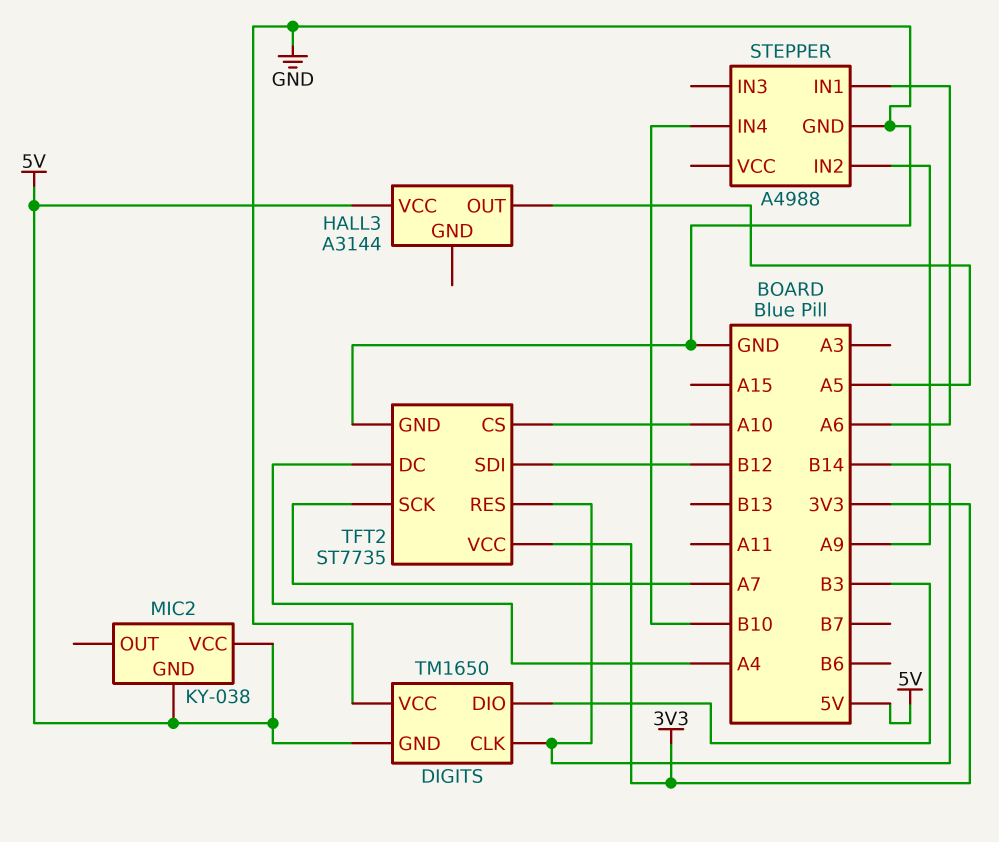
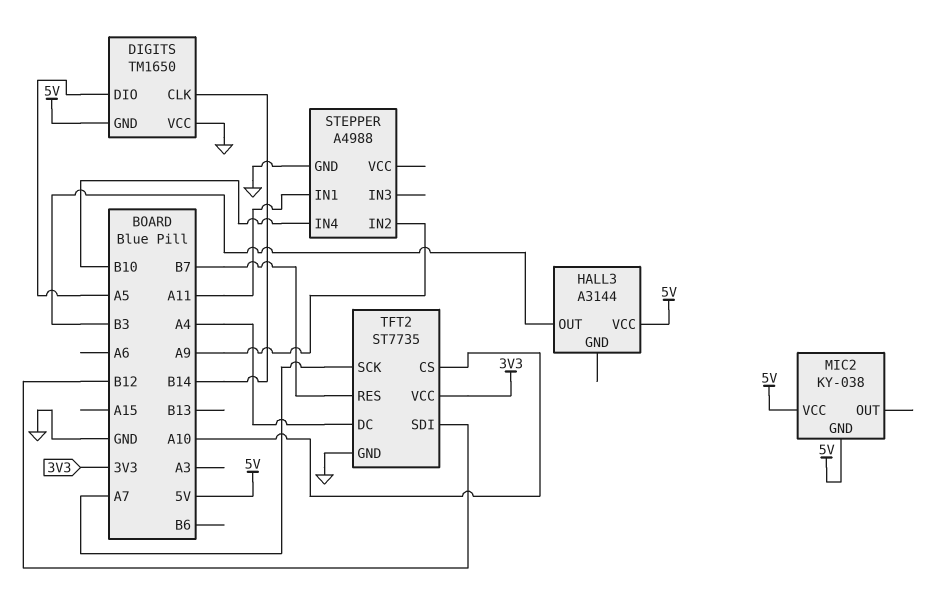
DIGITS pin DIO: B3 -> A5
HALL3 pin OUT: A5 -> B3
STEPPER pin IN1: A6 -> A11
TFT2 pin RES: B14 -> B7

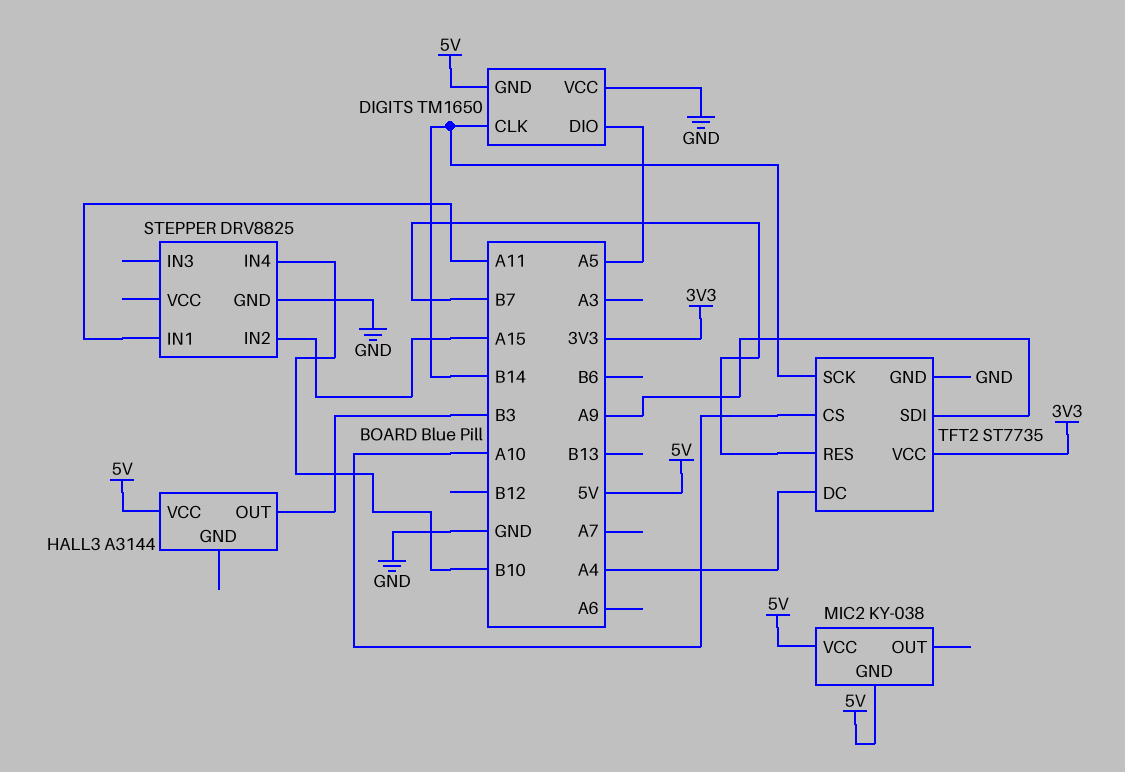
STEPPER: A4988 -> DRV8825
STEPPER pin IN2: A9 -> A15
TFT2 pin SCK: A7 -> B14
TFT2 pin SDI: B12 -> A9

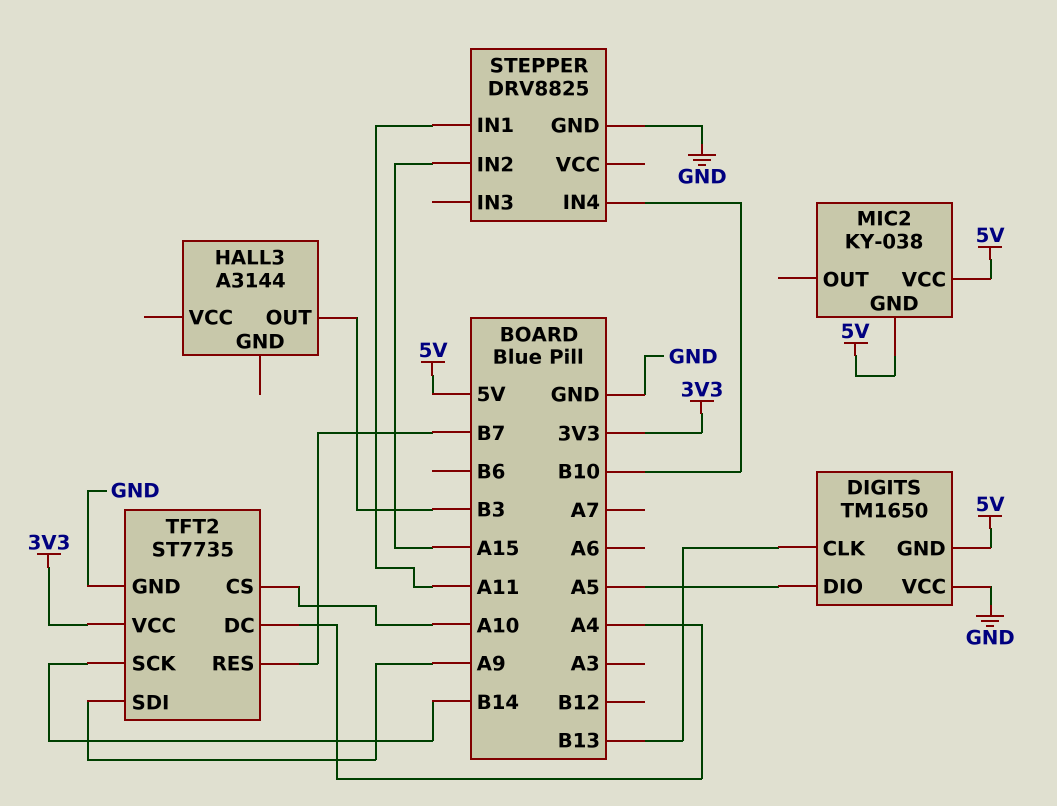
DIGITS pin CLK: B14 -> B13
HALL3 pin VCC: 5V -> none

